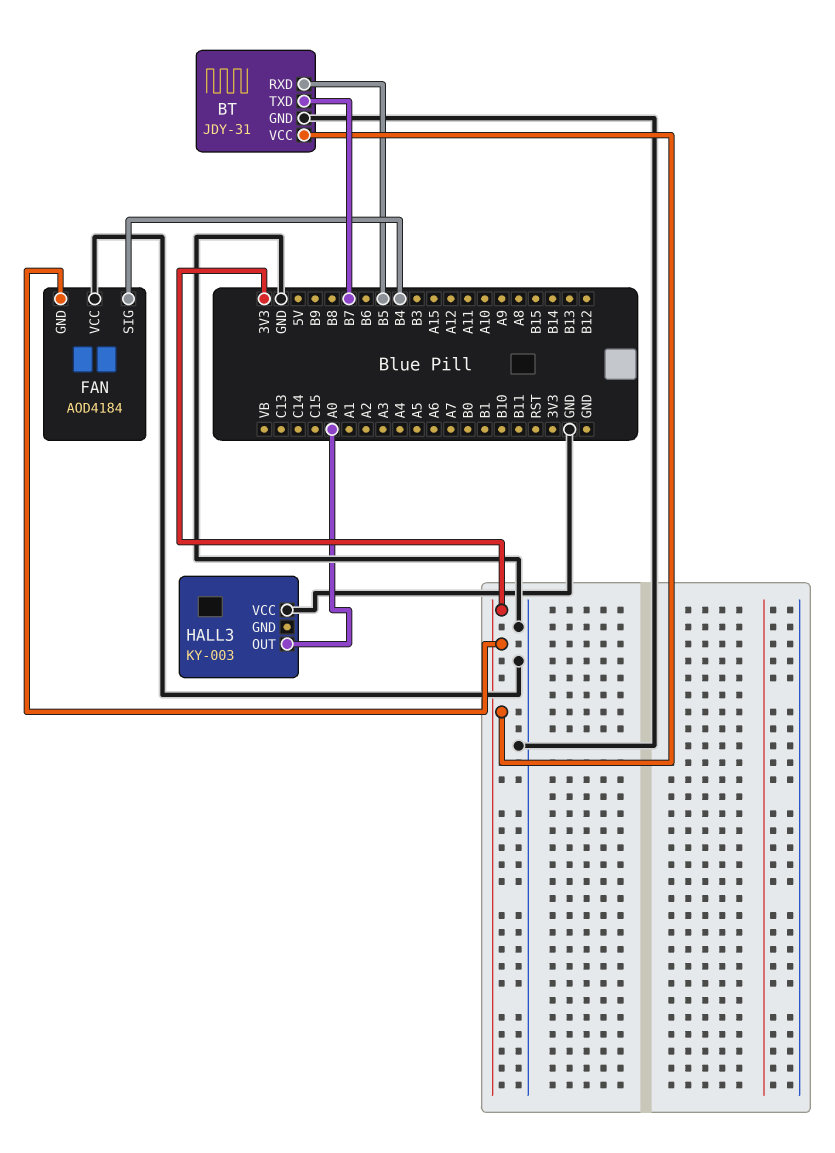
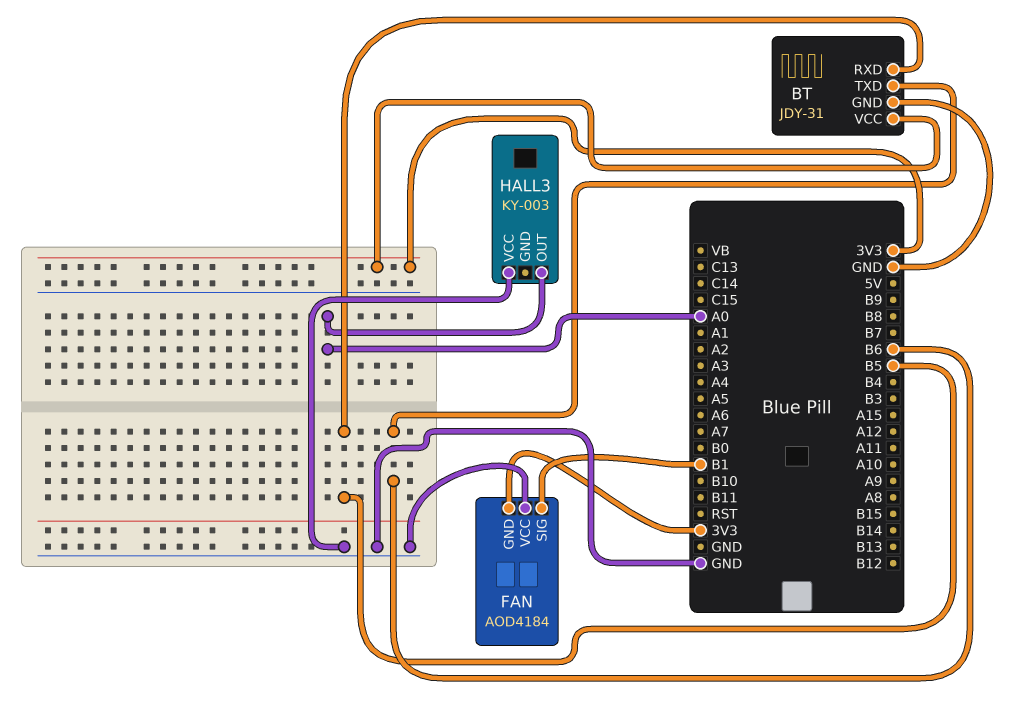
BT pin TXD: B7 -> B6
FAN pin SIG: B4 -> B1

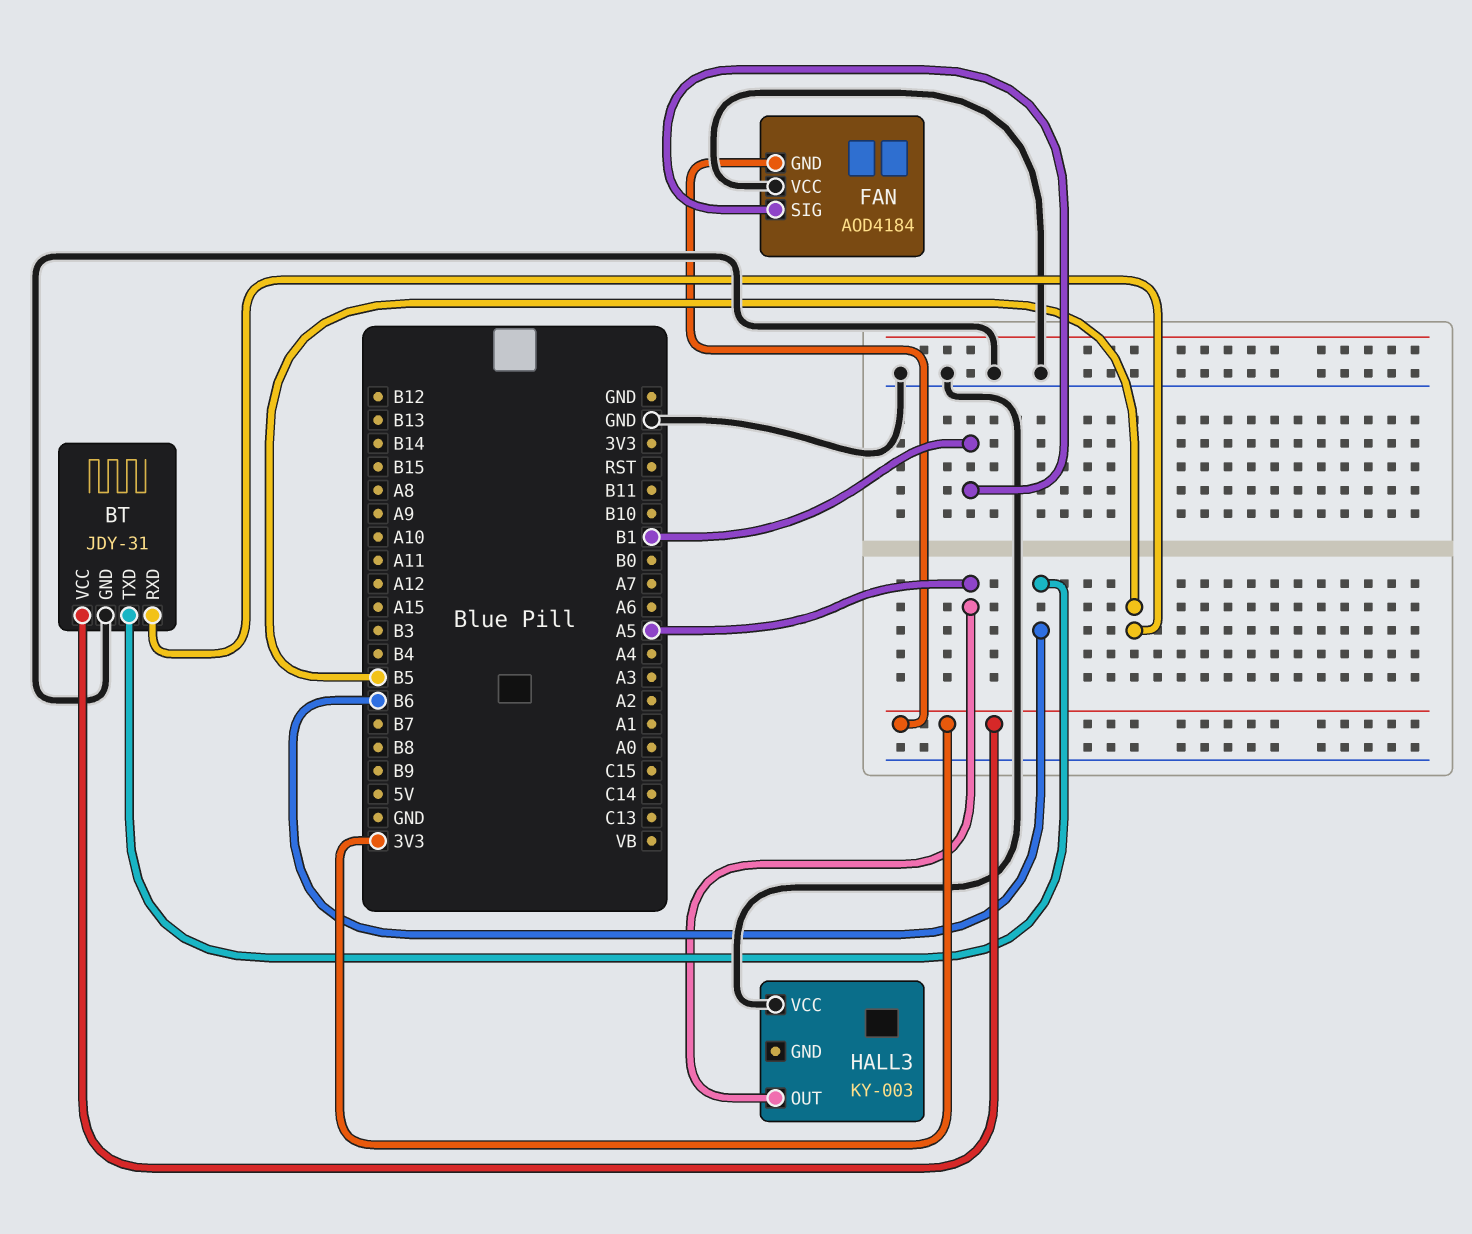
HALL3 pin OUT: A0 -> A5

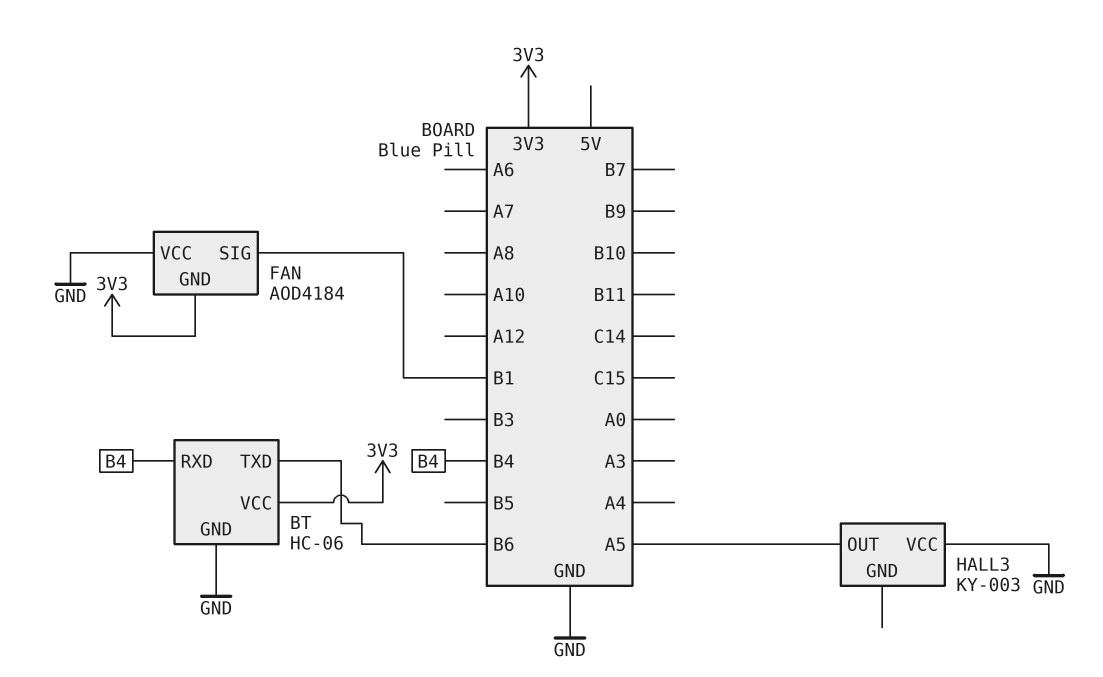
BT: JDY-31 -> HC-06
BT pin RXD: B5 -> B4

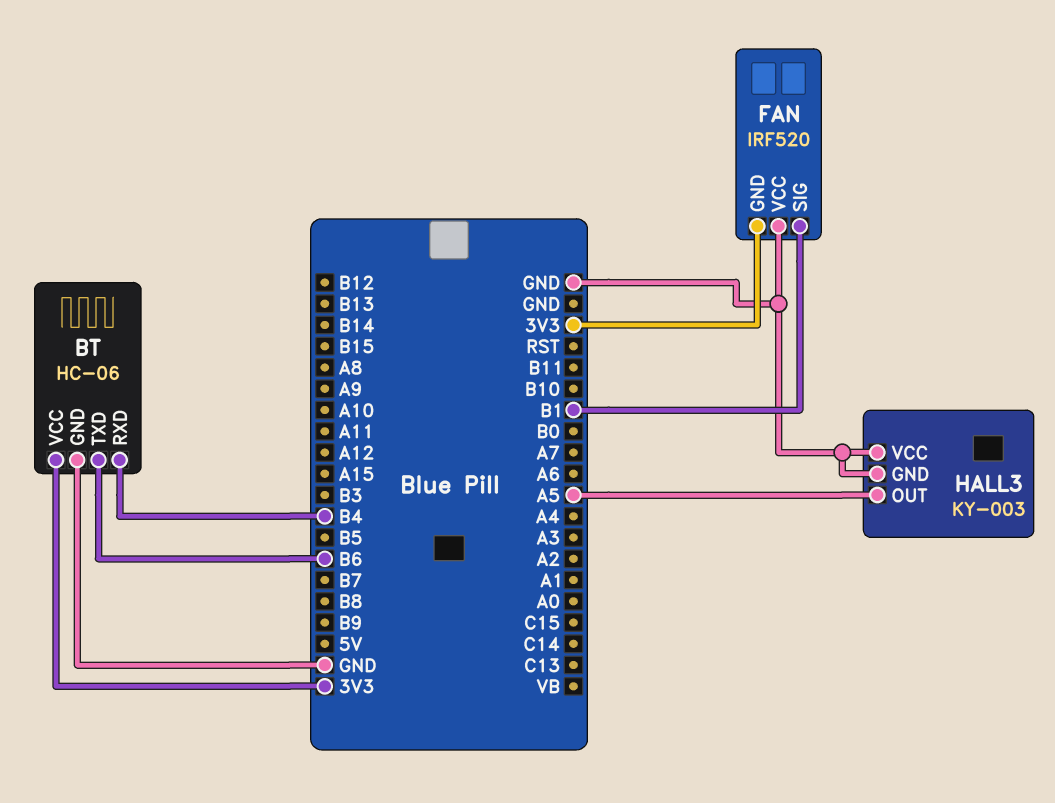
FAN: AOD4184 -> IRF520
HALL3 pin GND: none -> GND

